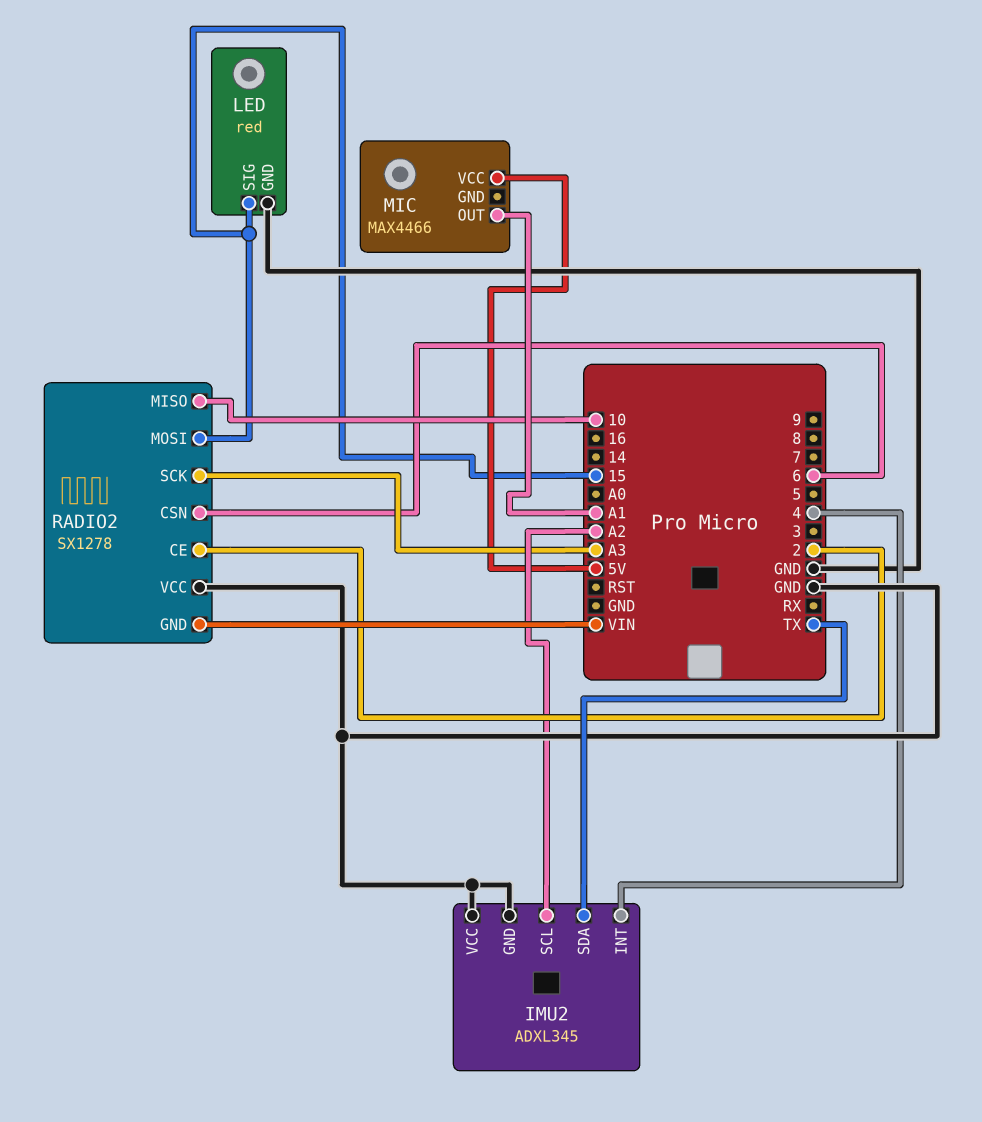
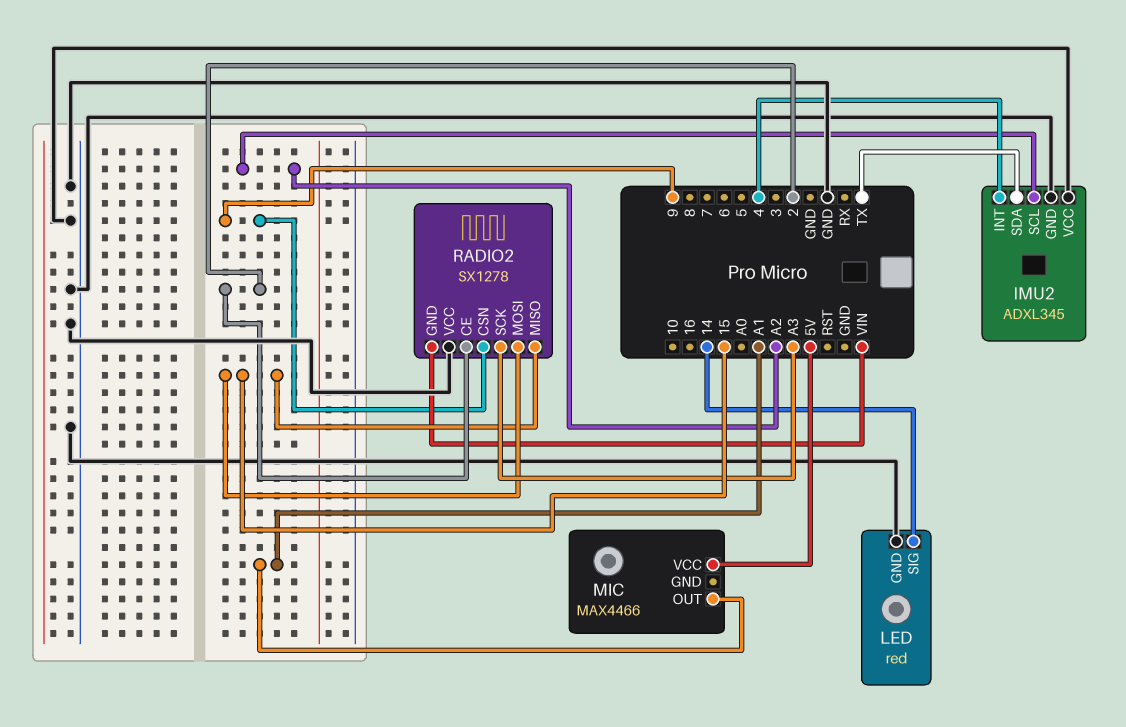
LED pin SIG: 15 -> 14
RADIO2 pin CSN: 6 -> 9
RADIO2 pin MISO: 10 -> 15

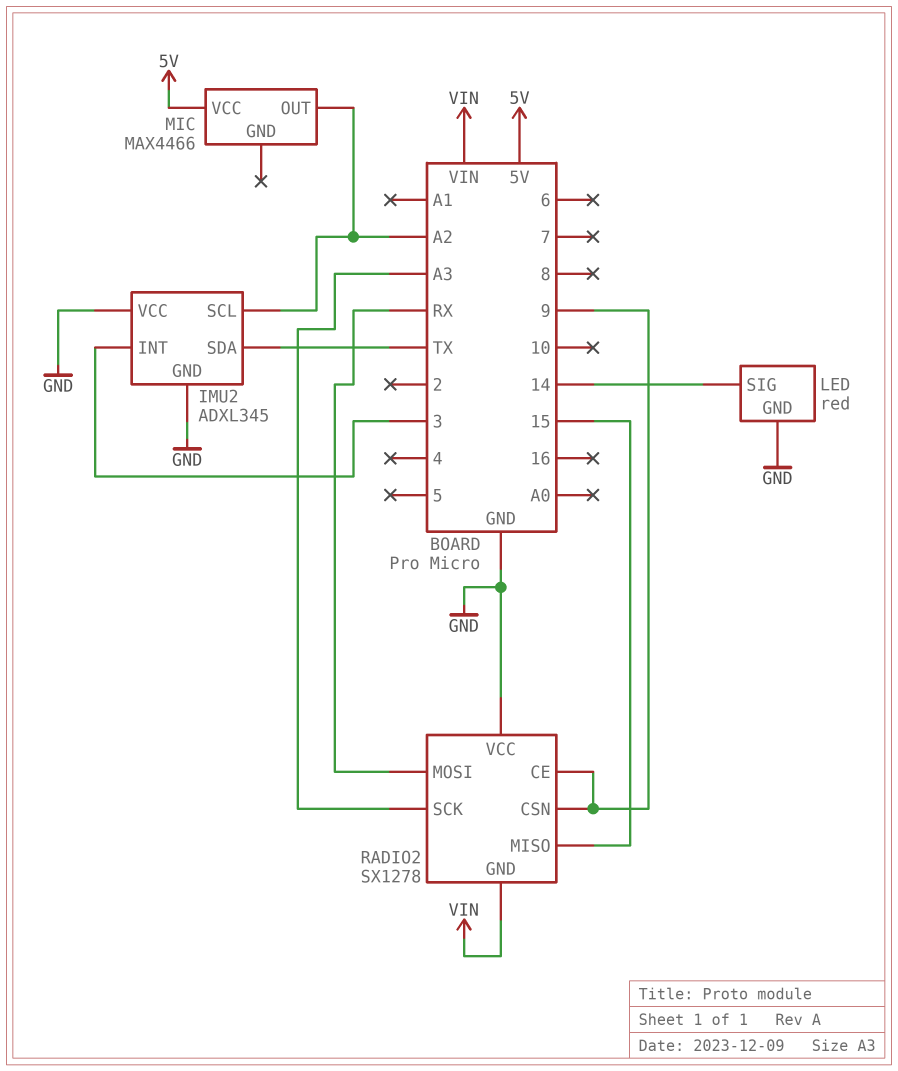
IMU2 pin INT: 4 -> 3
MIC pin OUT: A1 -> A2
RADIO2 pin CE: 2 -> 9
RADIO2 pin MOSI: 15 -> RX

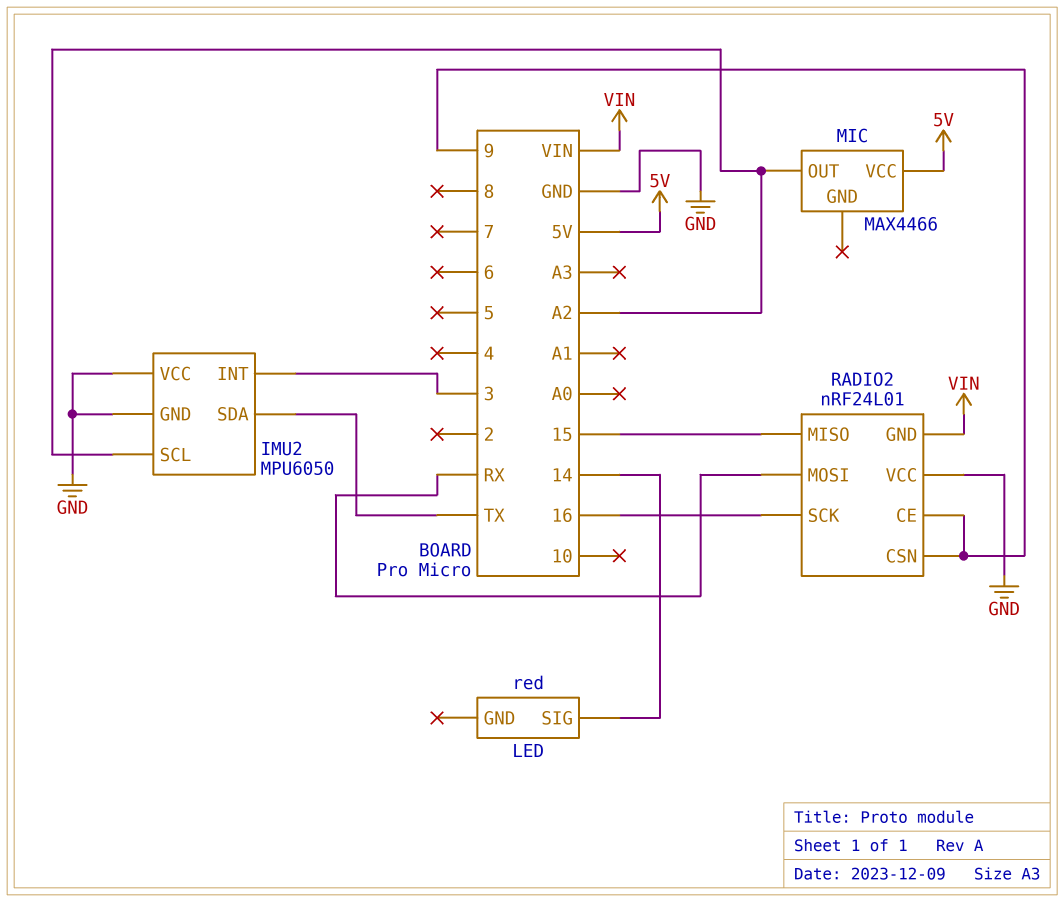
IMU2: ADXL345 -> MPU6050
LED pin GND: GND -> none
RADIO2: SX1278 -> nRF24L01
RADIO2 pin SCK: A3 -> 16

